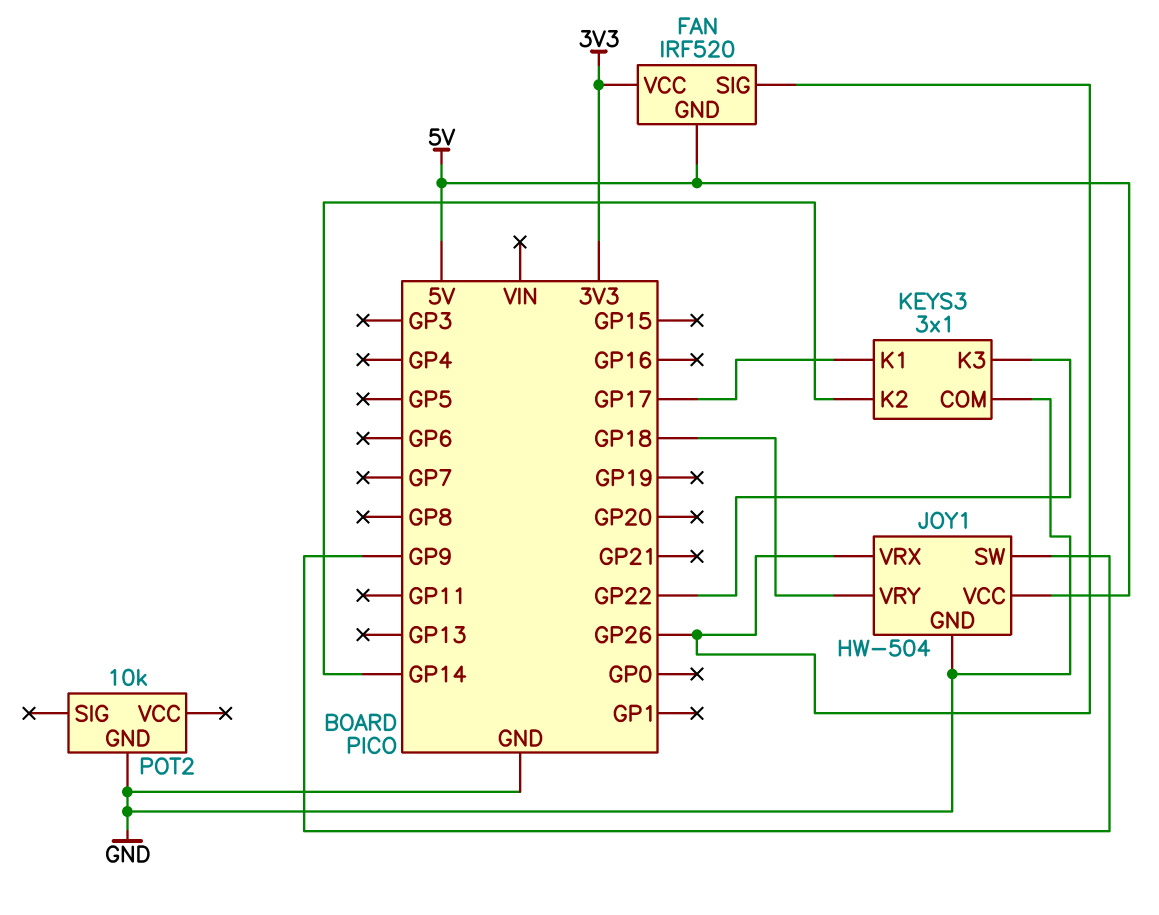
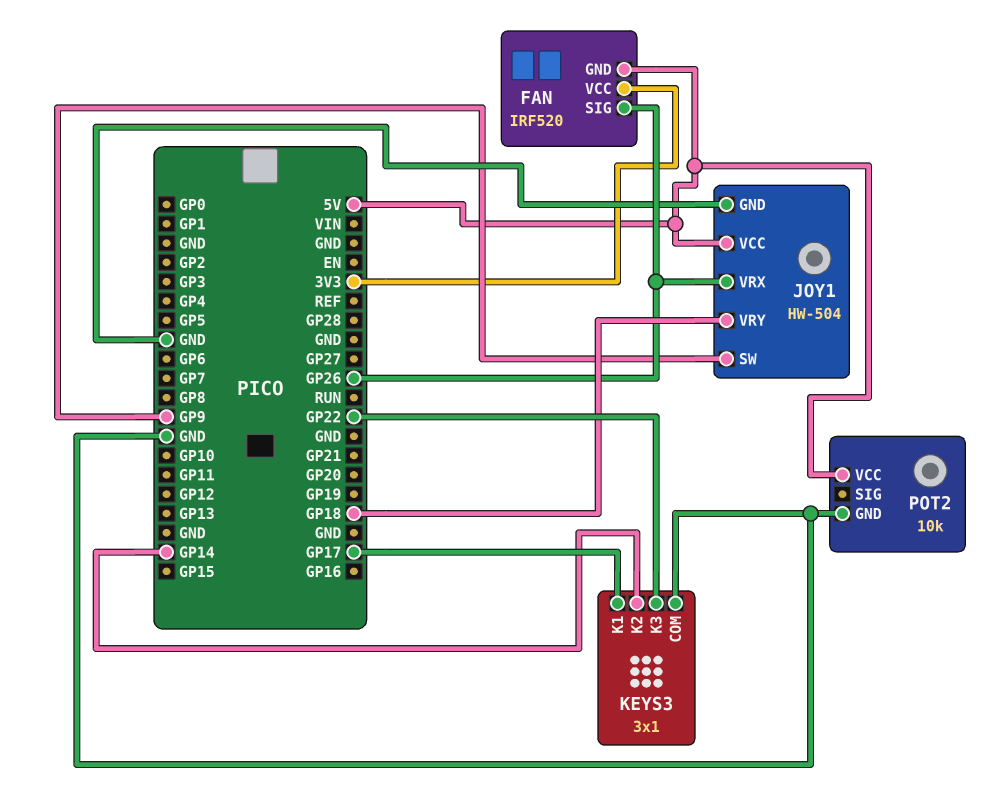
POT2 pin VCC: none -> 5V

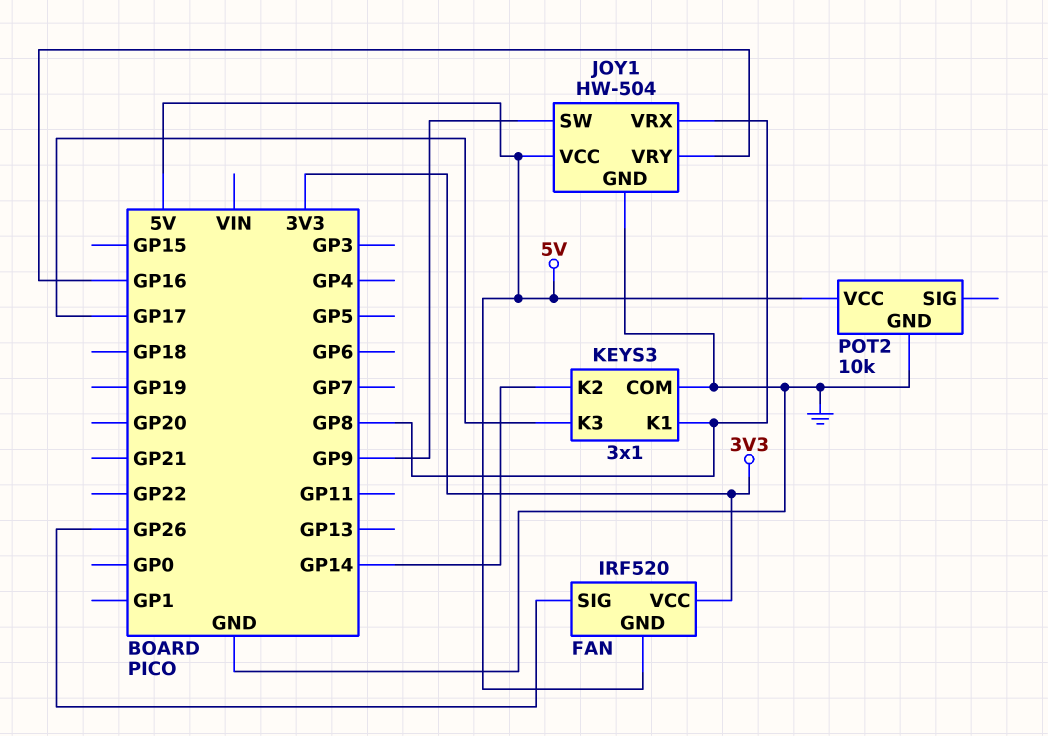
JOY1 pin VRX: GP26 -> GP8
JOY1 pin VRY: GP18 -> GP16
KEYS3 pin K1: GP17 -> GP8
KEYS3 pin K3: GP22 -> GP17

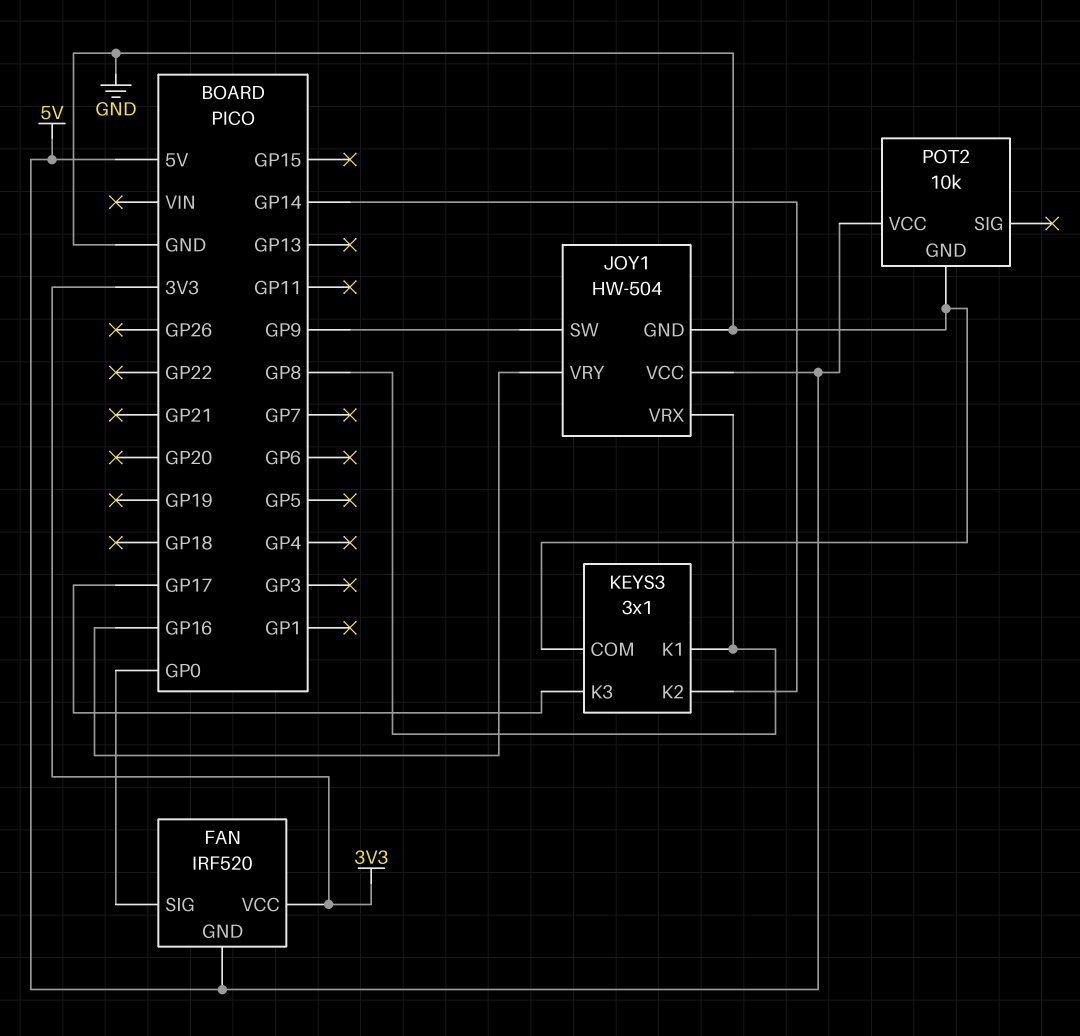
FAN pin SIG: GP26 -> GP0

